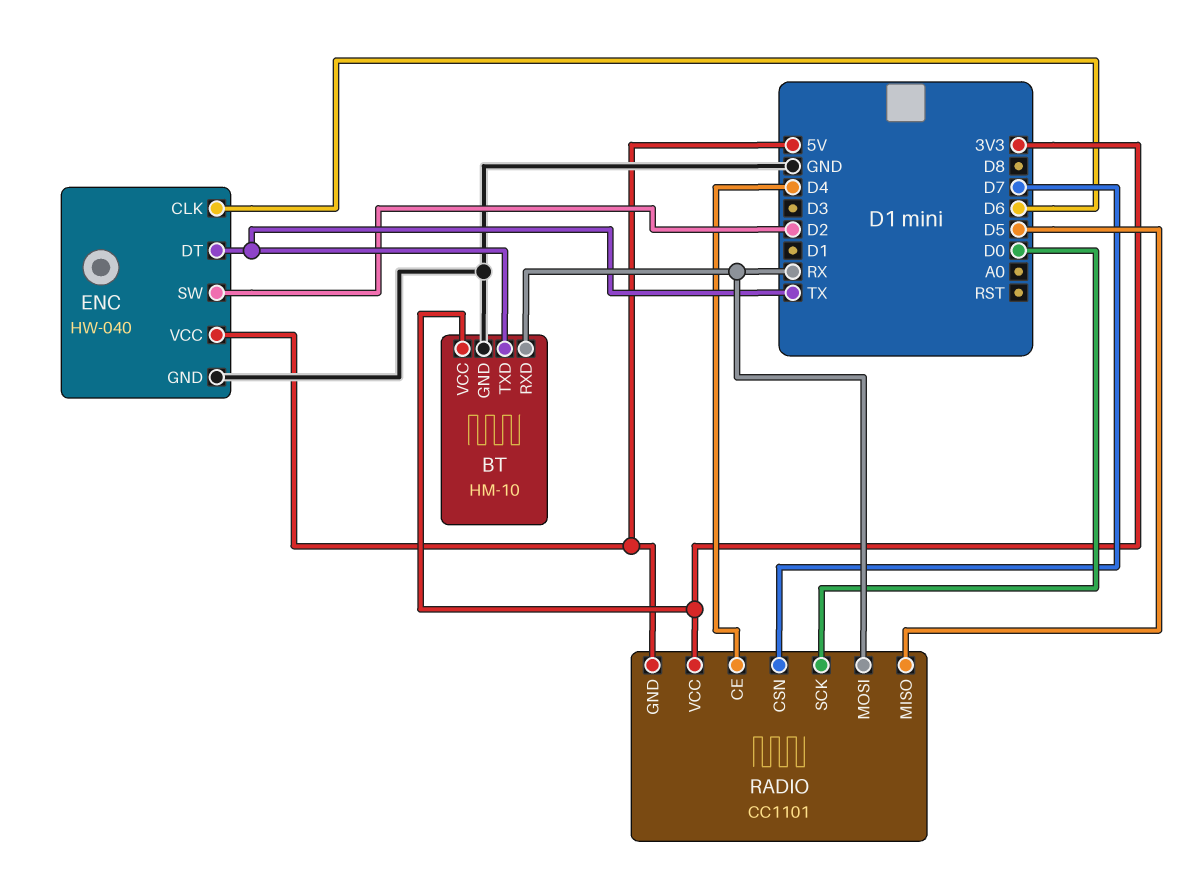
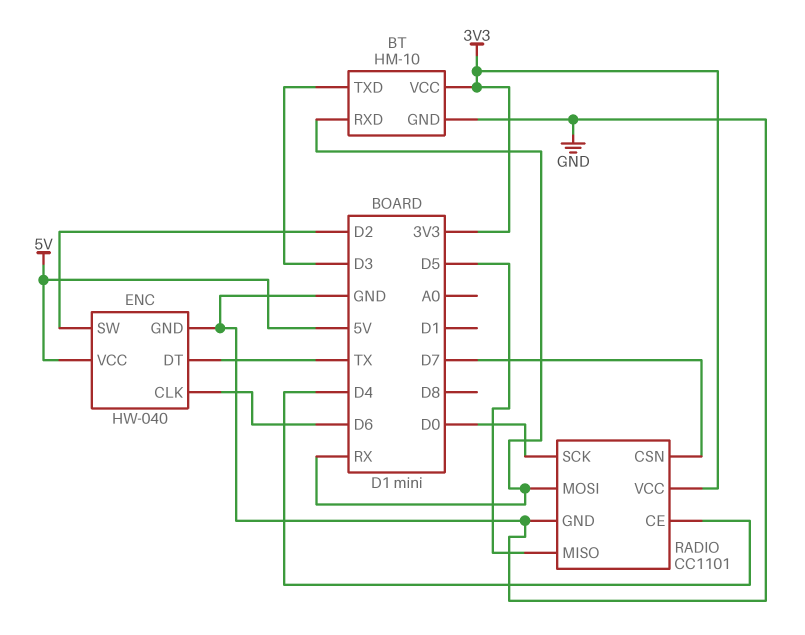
BT pin TXD: TX -> D3
RADIO pin GND: 5V -> GND

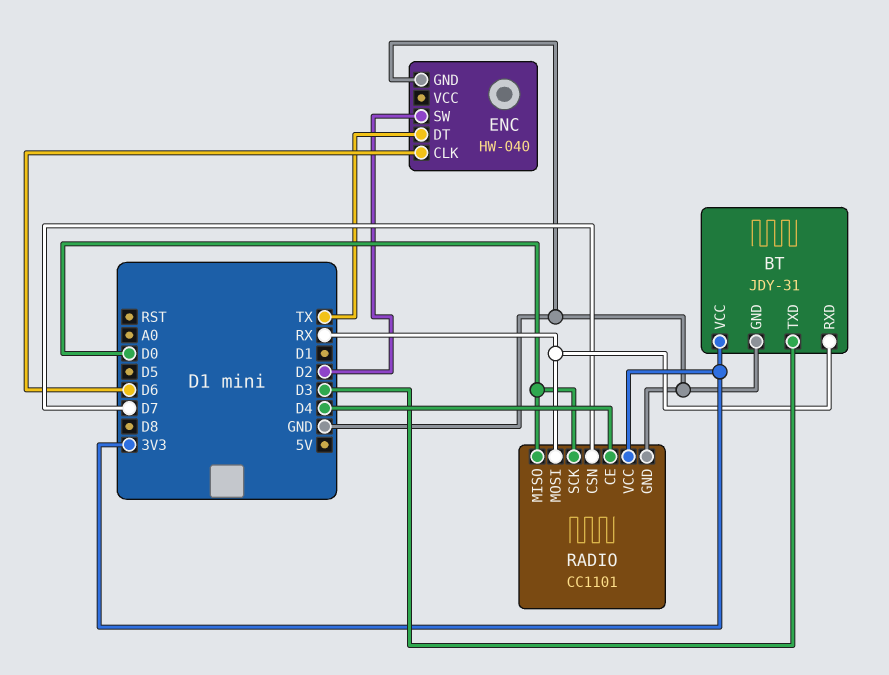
BT: HM-10 -> JDY-31
ENC pin VCC: 5V -> none
RADIO pin MISO: D5 -> D0

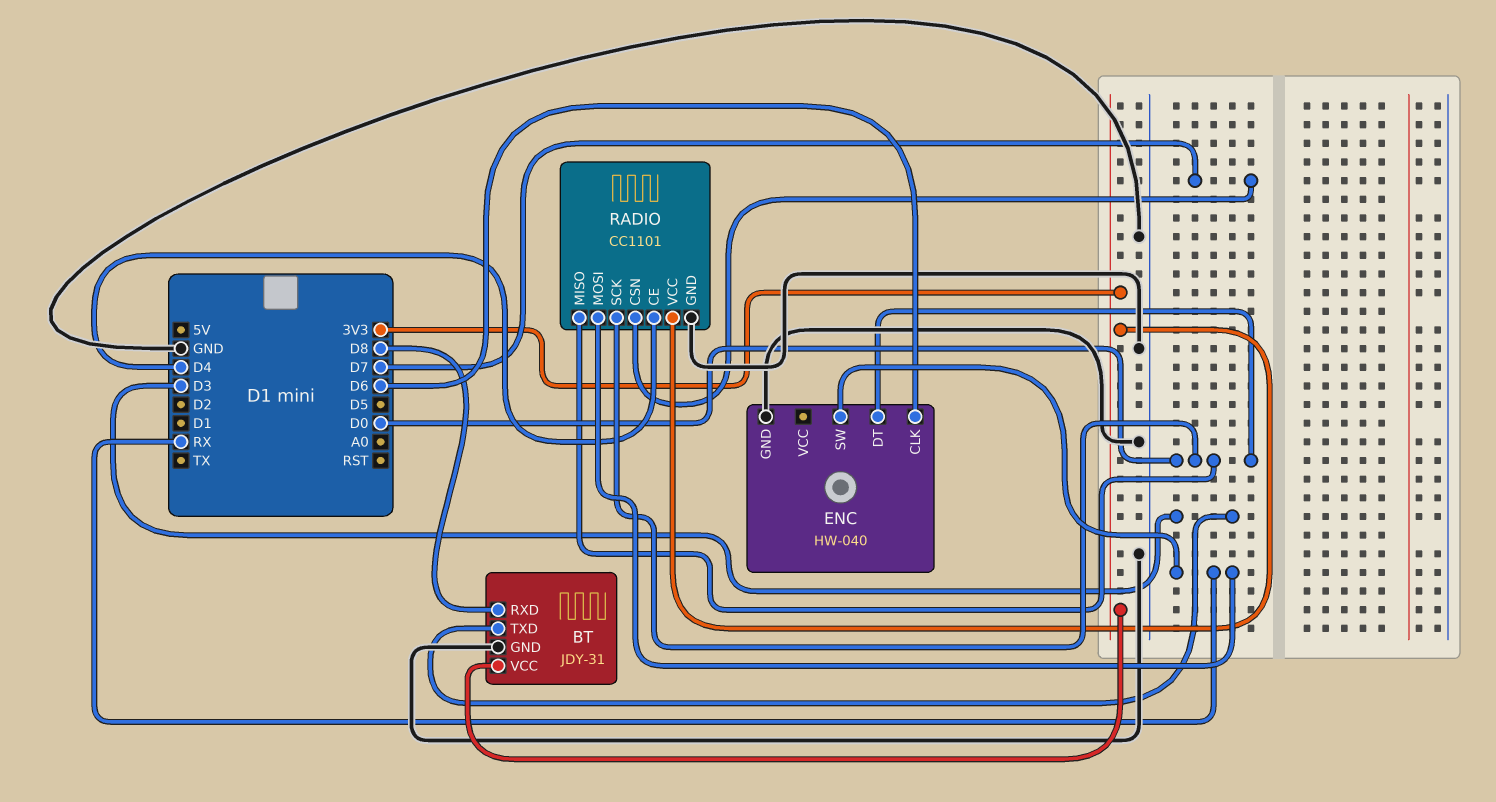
BT pin RXD: RX -> D8
ENC pin DT: TX -> D0
ENC pin SW: D2 -> RX

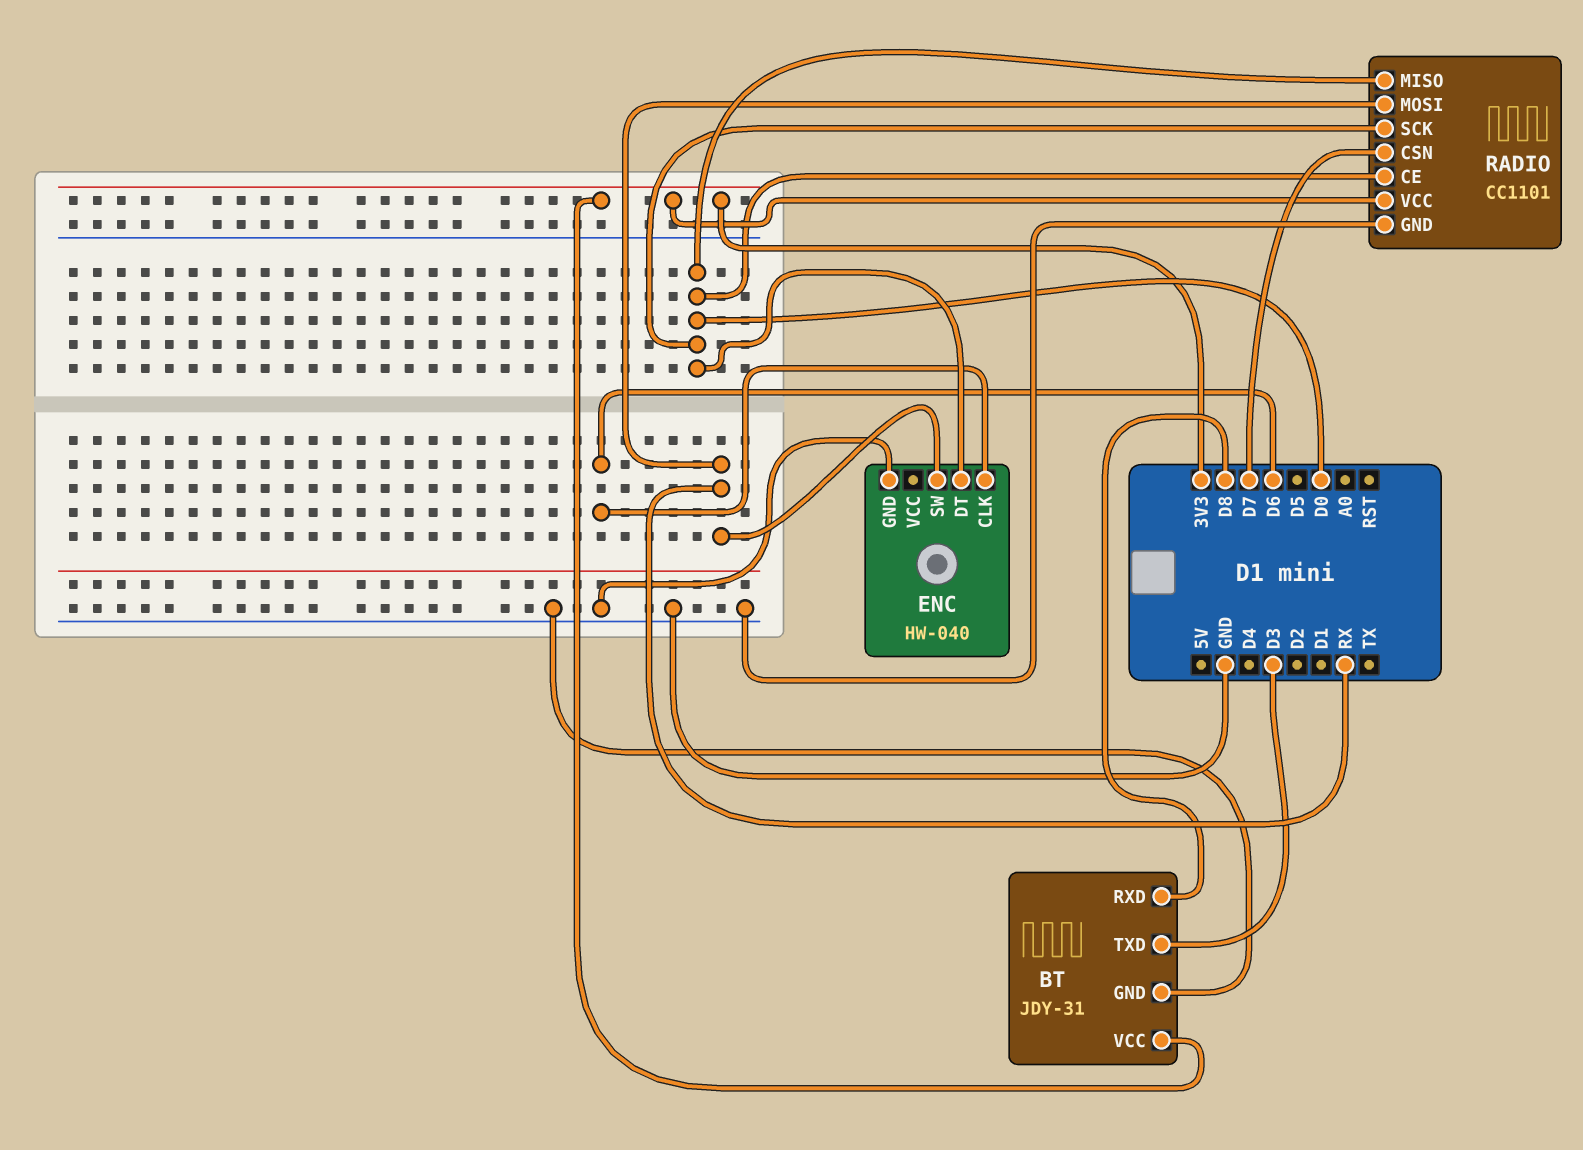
RADIO pin CE: D4 -> D0

